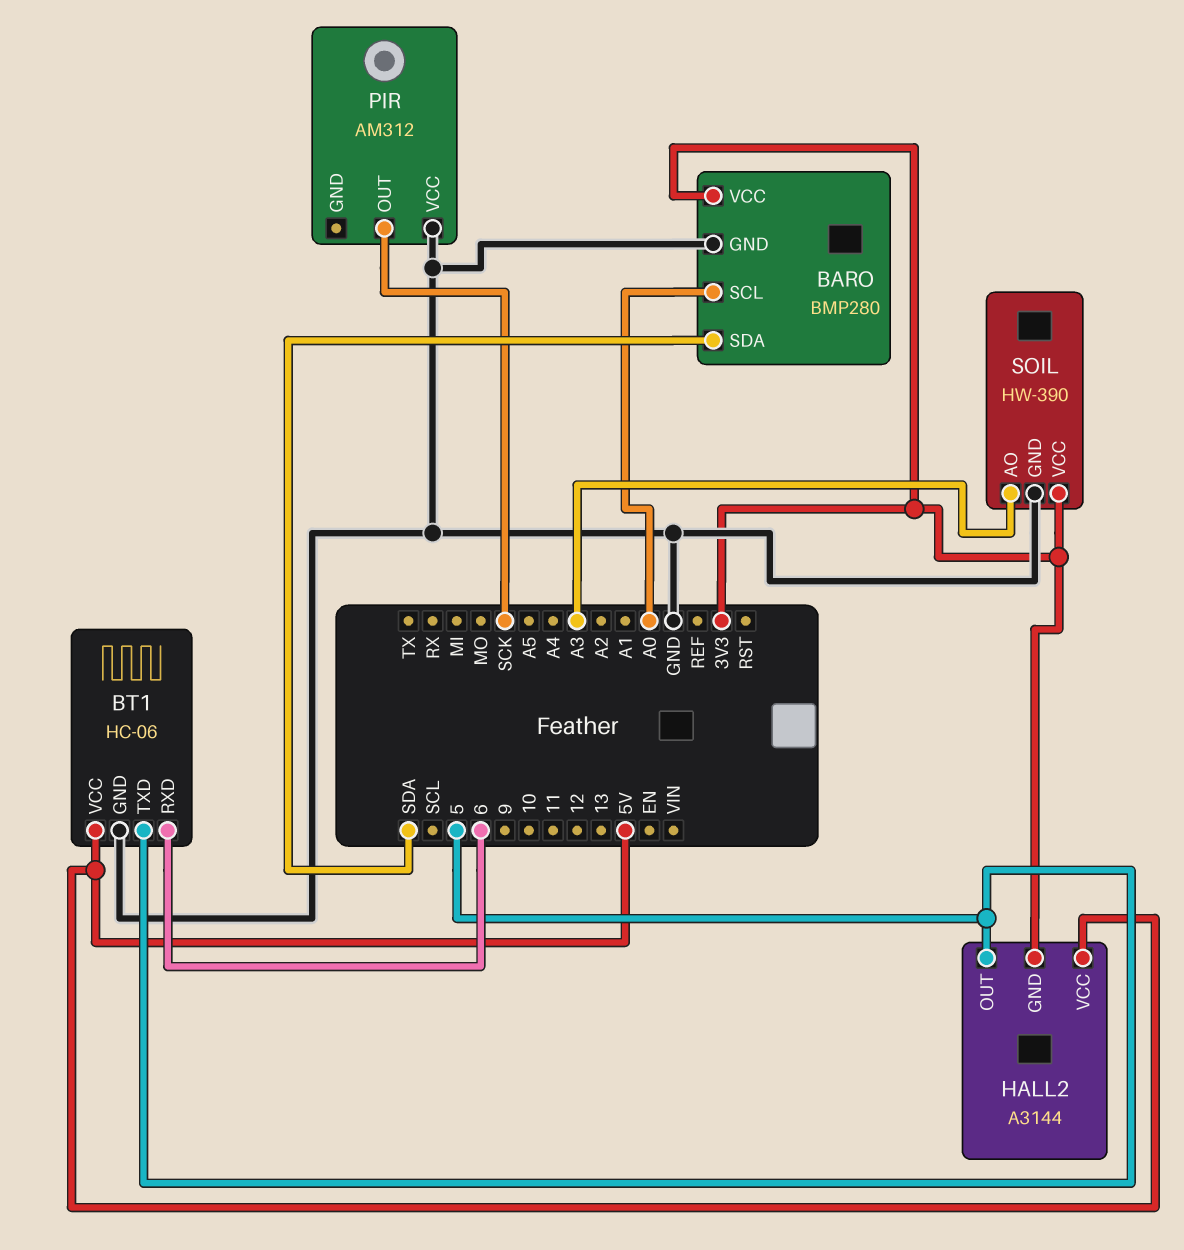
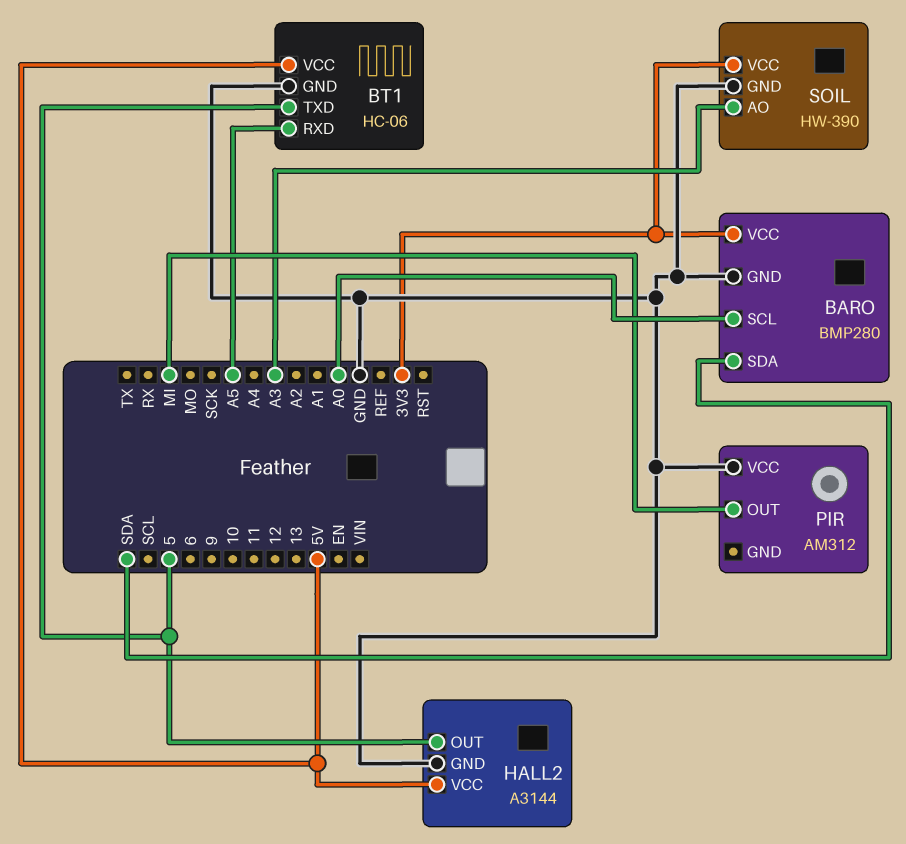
BT1 pin RXD: 6 -> A5
HALL2 pin GND: 3V3 -> GND
PIR pin OUT: SCK -> MI

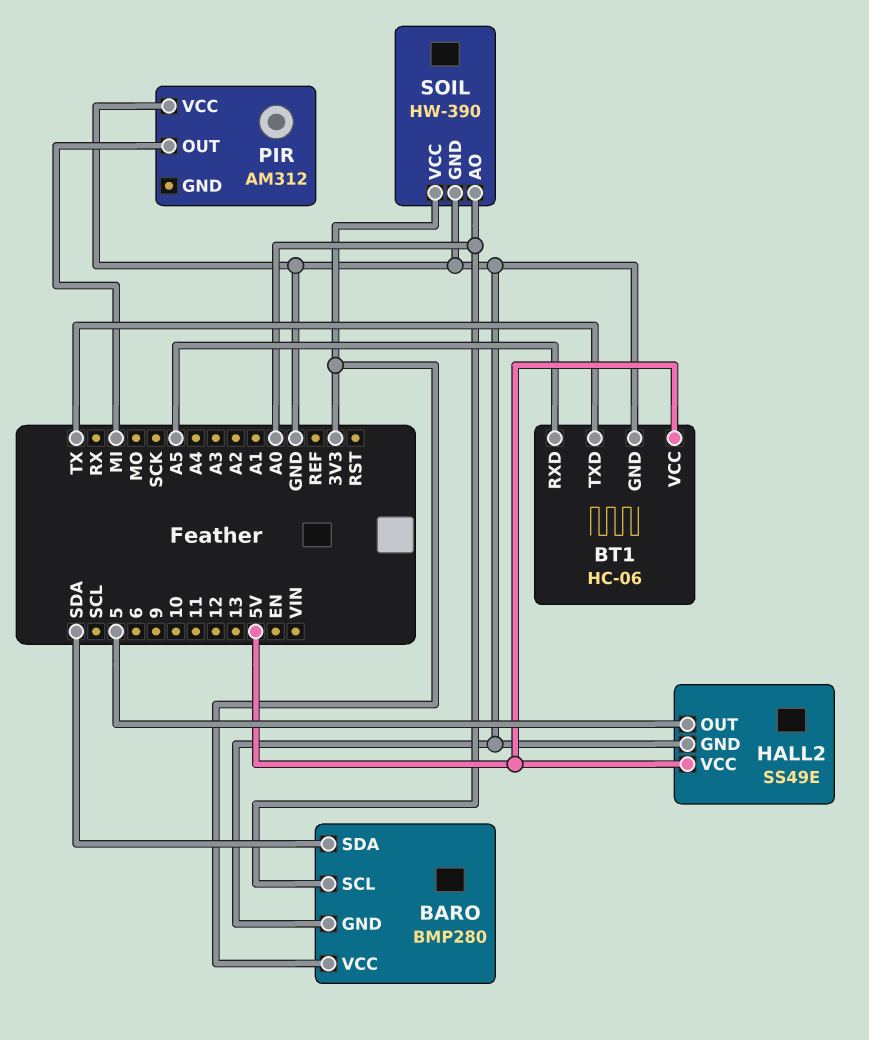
BT1 pin TXD: 5 -> TX
HALL2: A3144 -> SS49E
SOIL pin AO: A3 -> A0

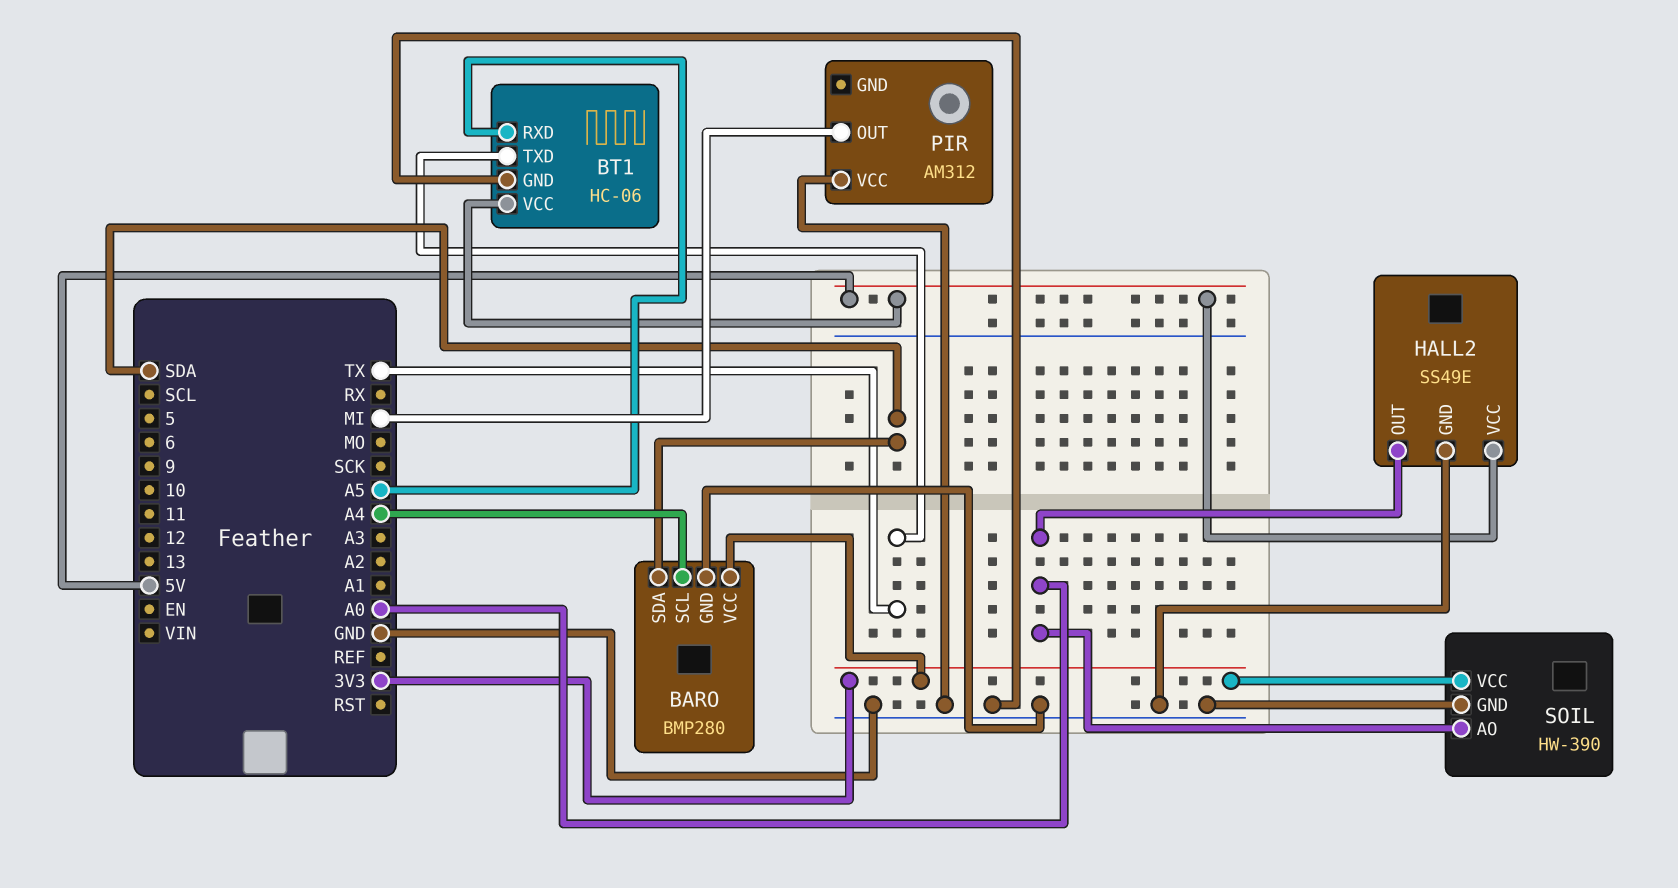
BARO pin SCL: A0 -> A4
HALL2 pin OUT: 5 -> A0

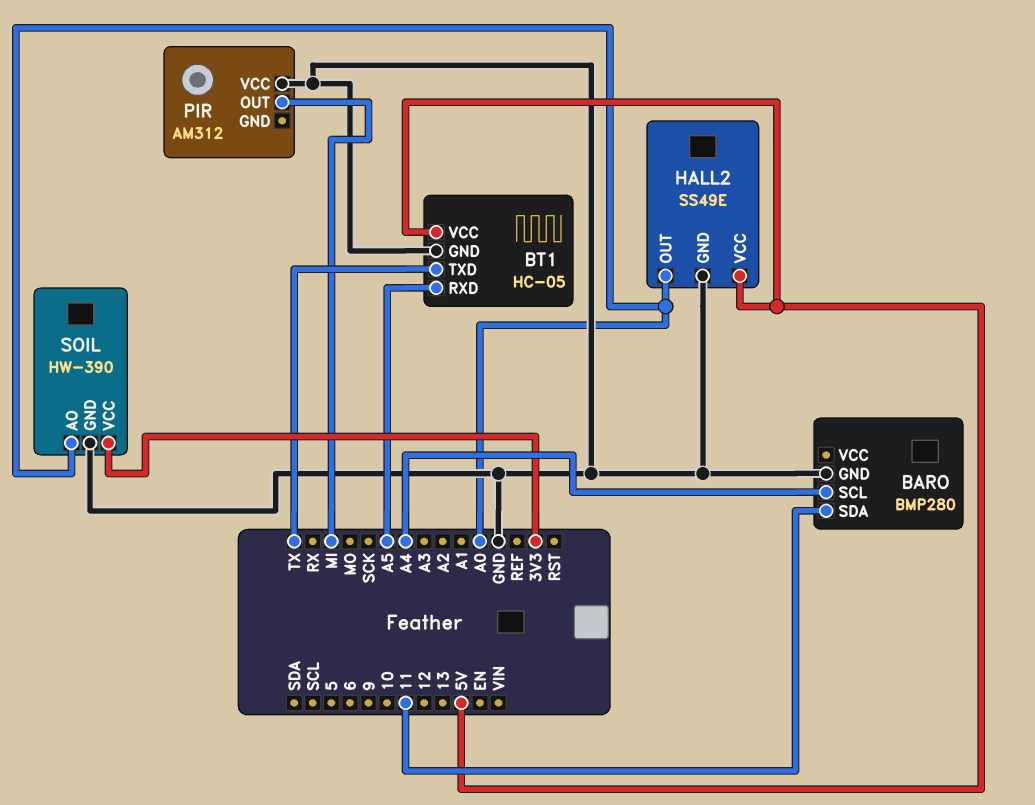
BARO pin SDA: SDA -> 11
BARO pin VCC: 3V3 -> none
BT1: HC-06 -> HC-05

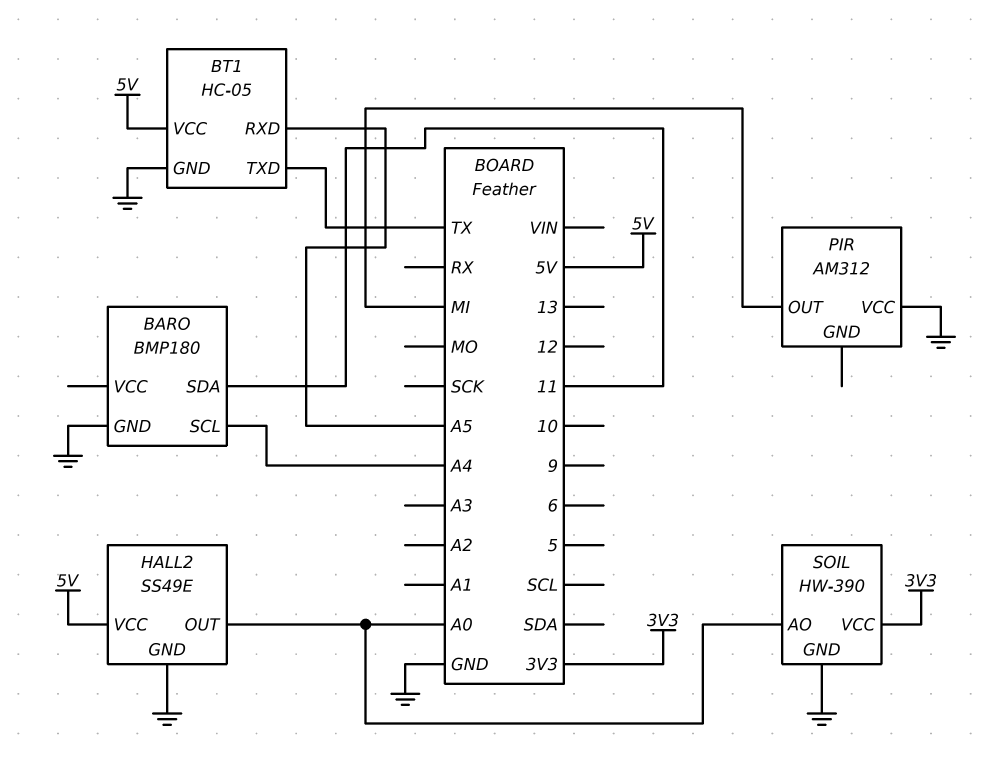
BARO: BMP280 -> BMP180

